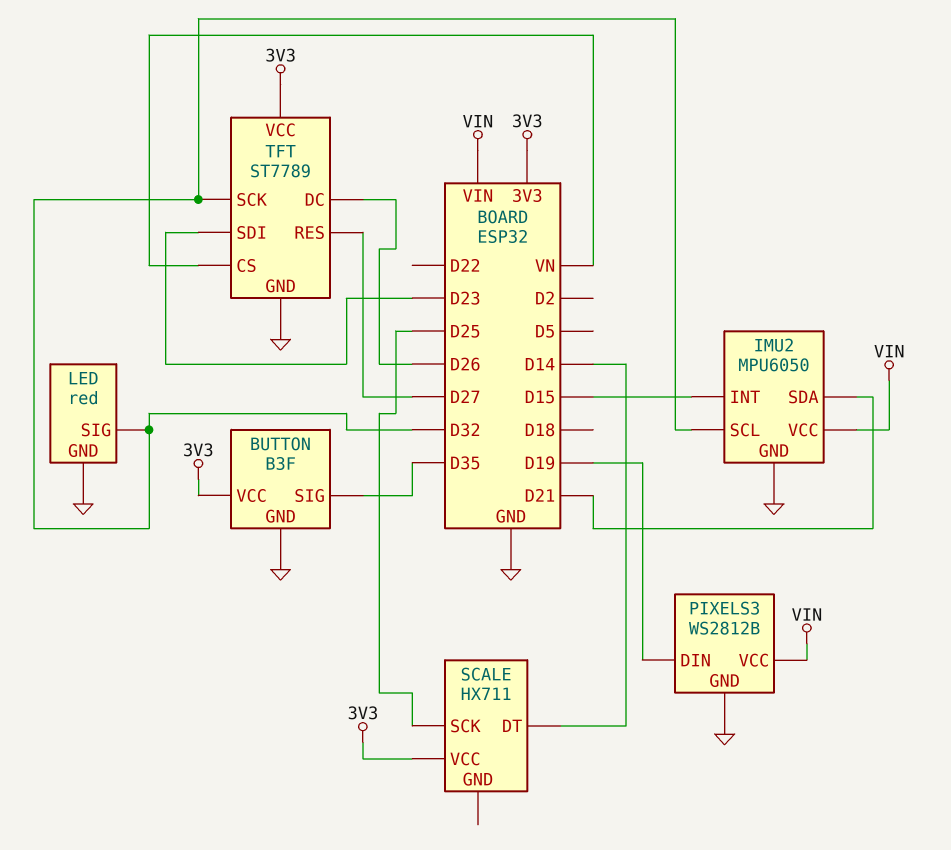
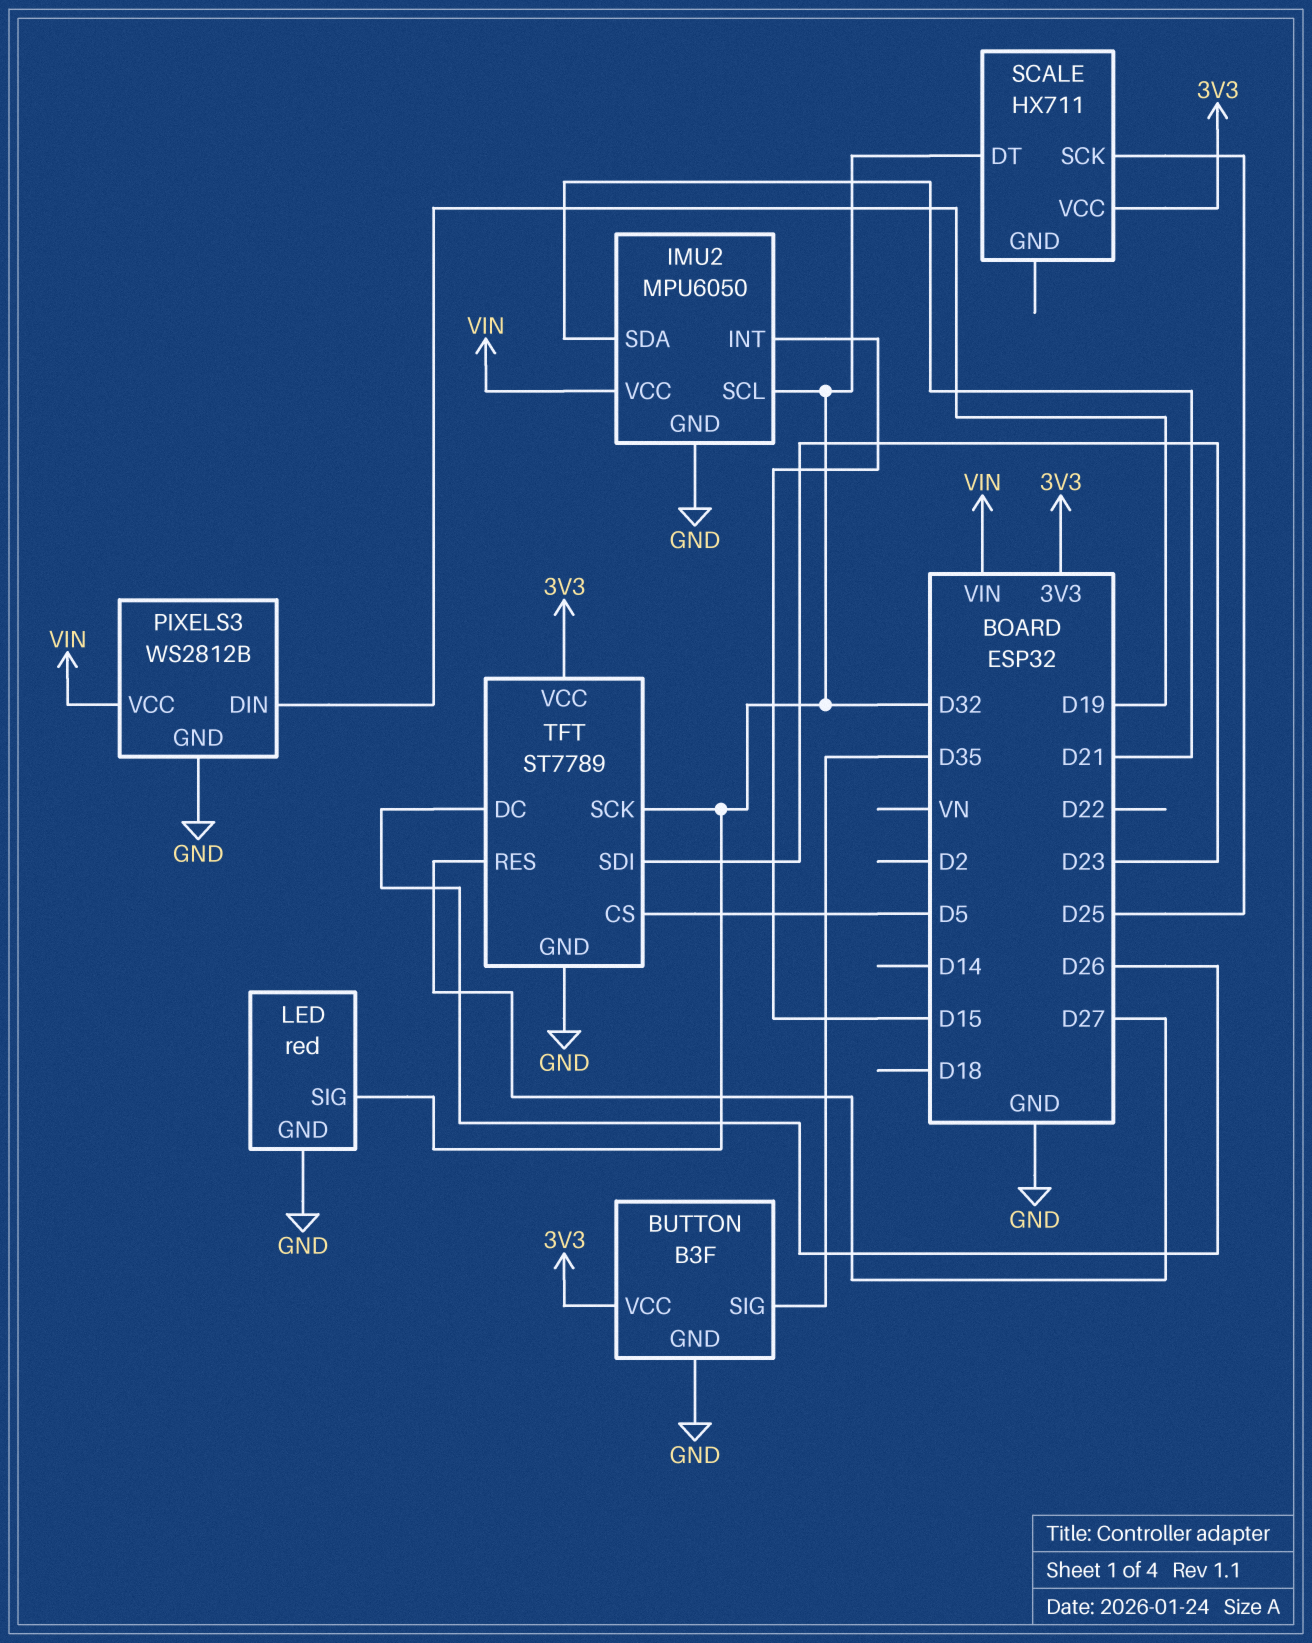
SCALE pin DT: D14 -> D32
TFT pin CS: VN -> D5

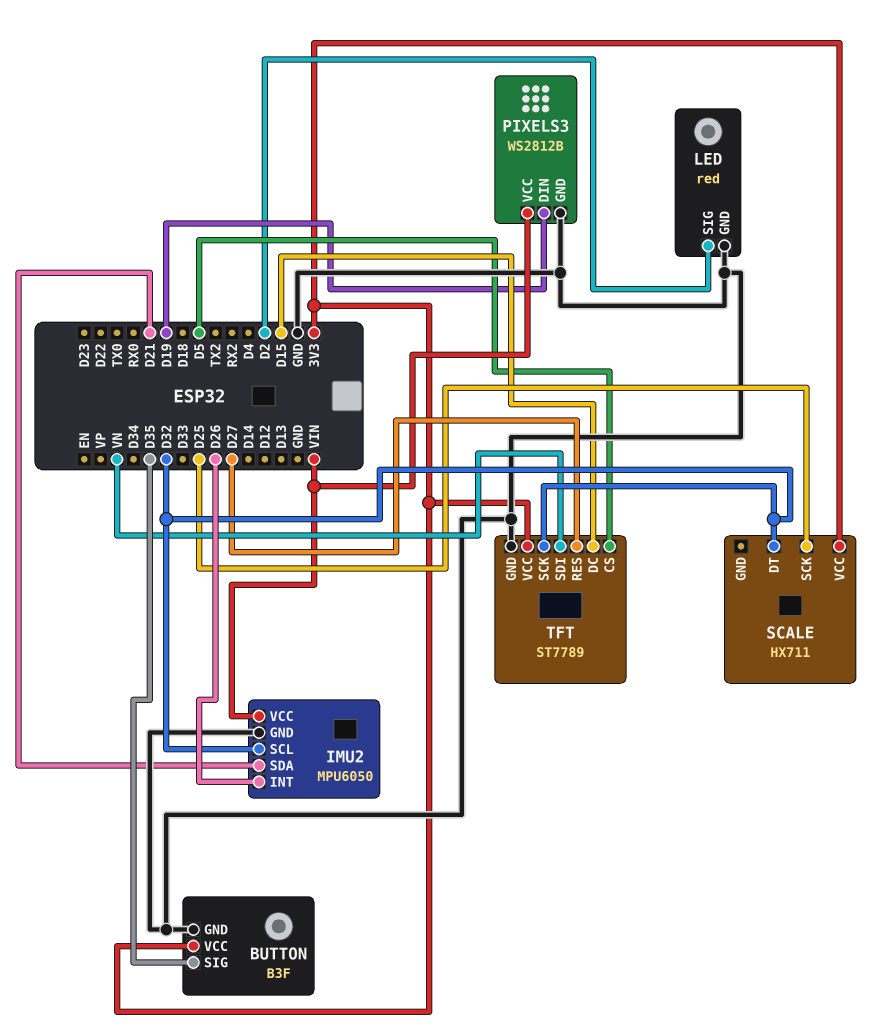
IMU2 pin INT: D15 -> D26
LED pin SIG: D32 -> D2
TFT pin DC: D26 -> D15
TFT pin SDI: D23 -> VN

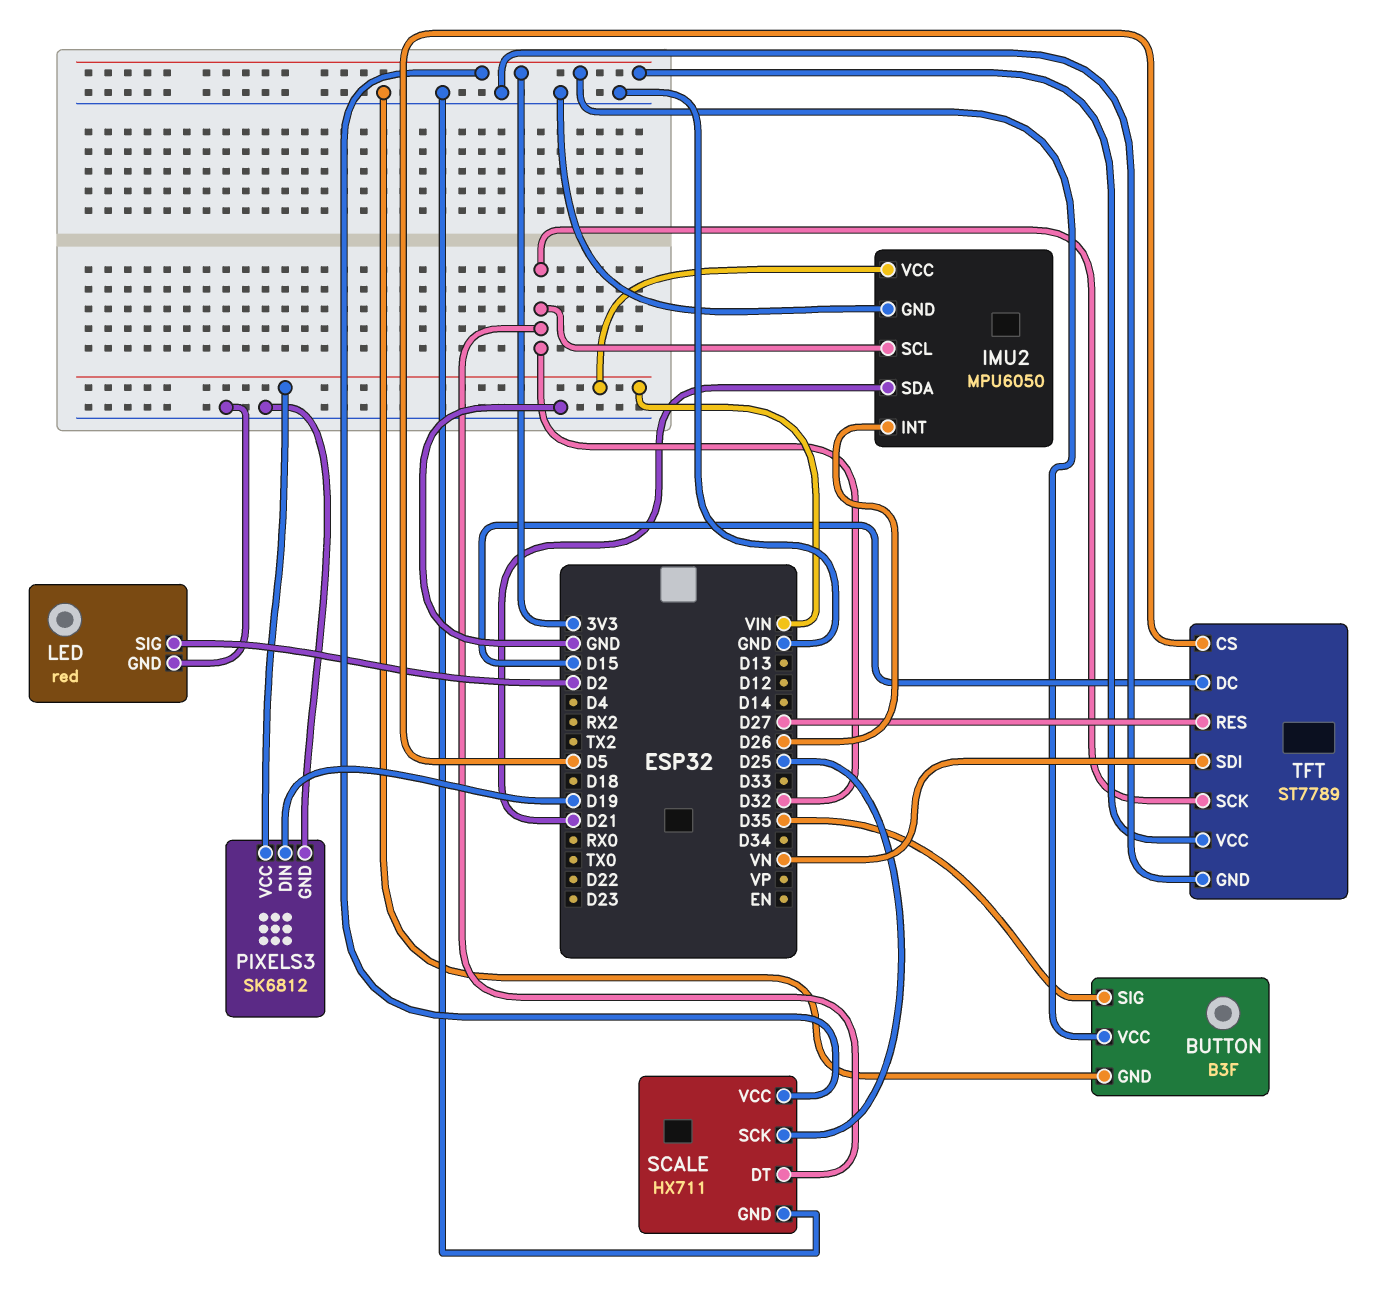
PIXELS3: WS2812B -> SK6812
SCALE pin GND: none -> GND

